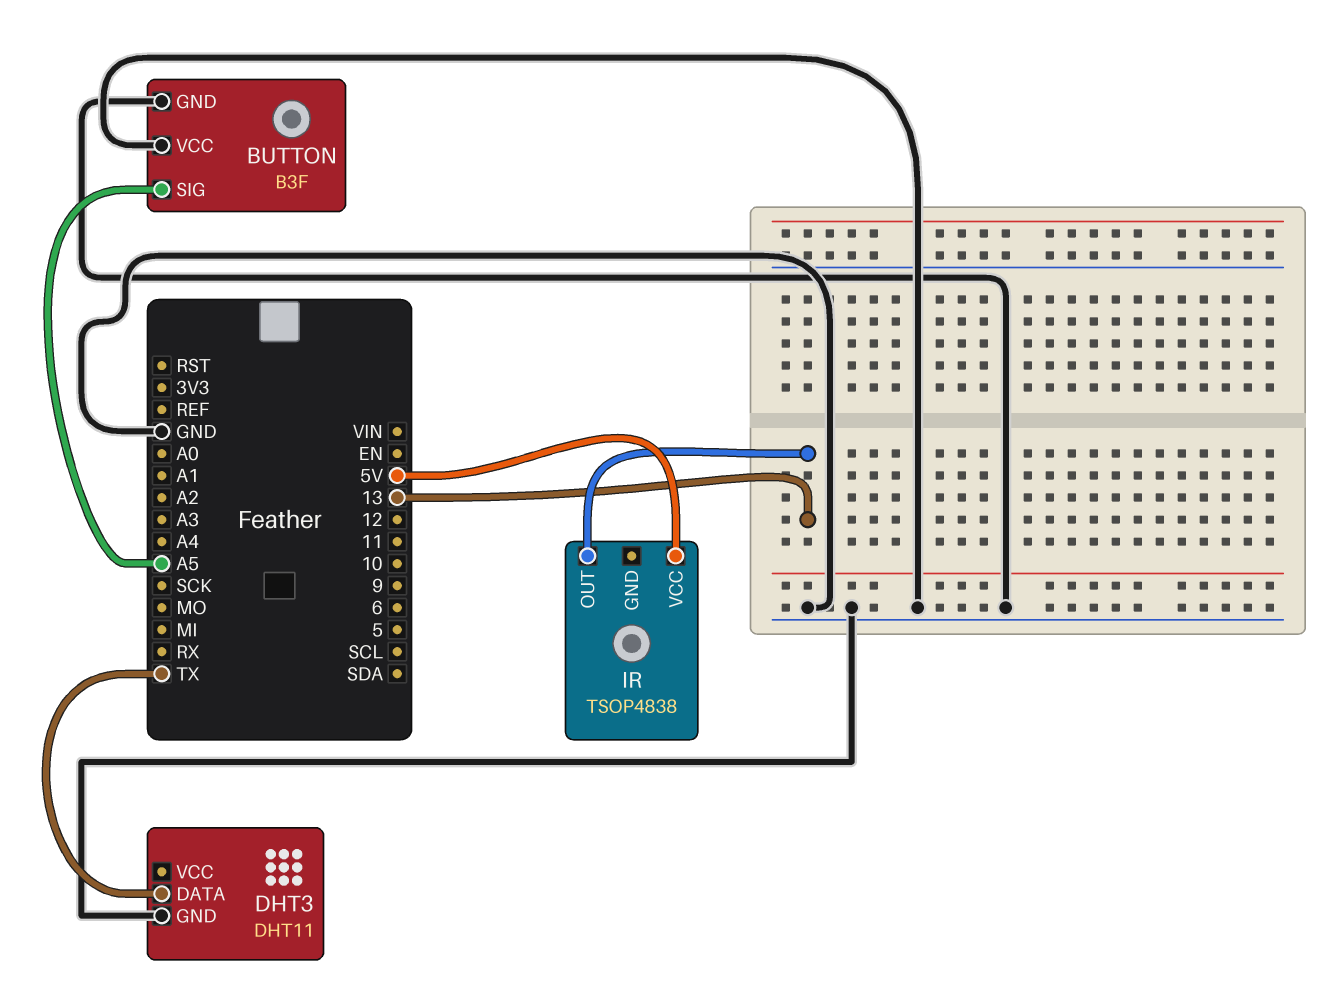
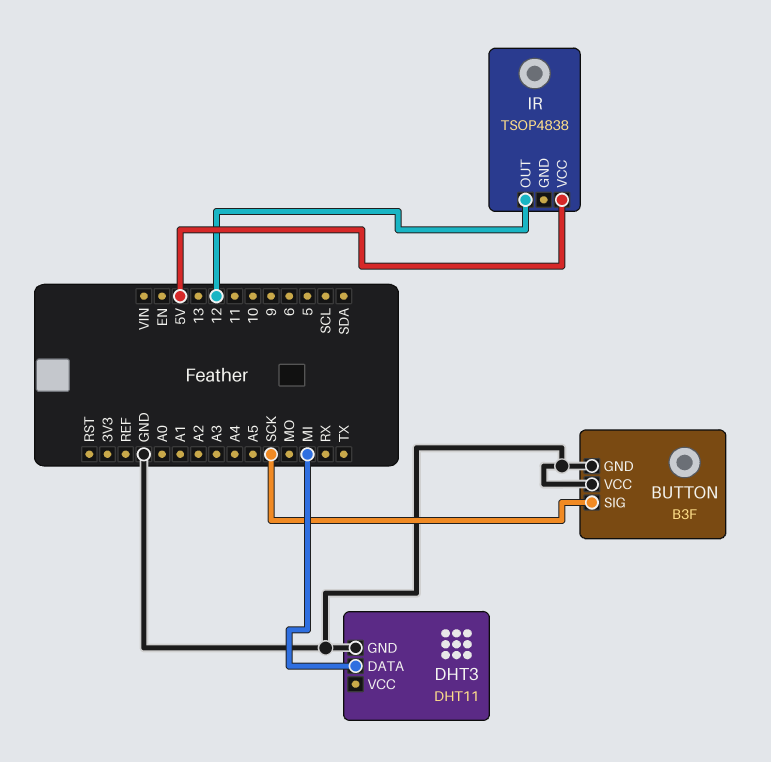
BUTTON pin SIG: A5 -> SCK
DHT3 pin DATA: TX -> MI
IR pin OUT: 13 -> 12

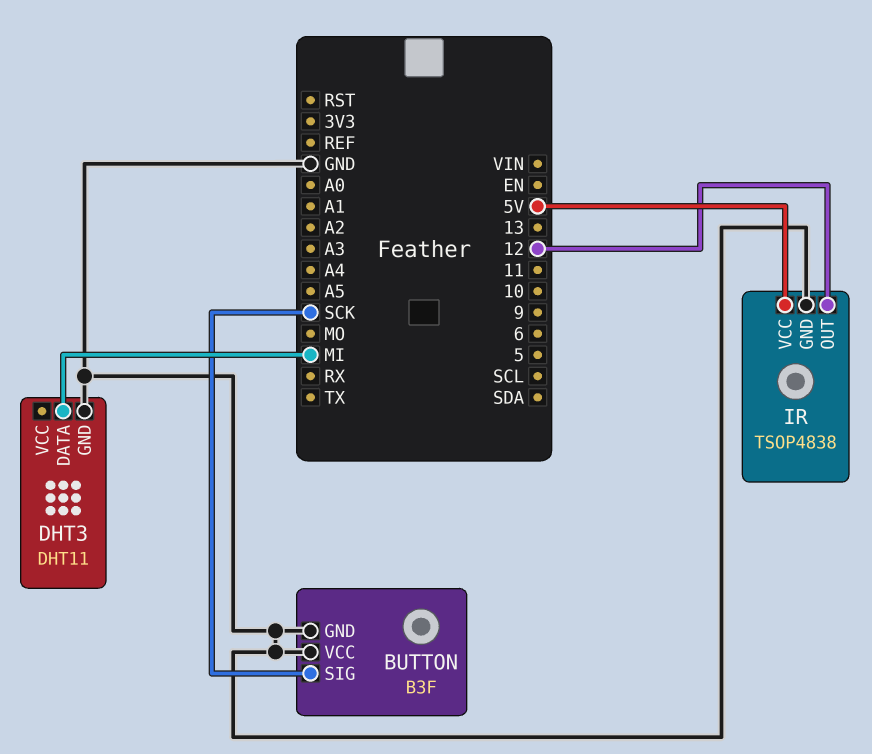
IR pin GND: none -> GND

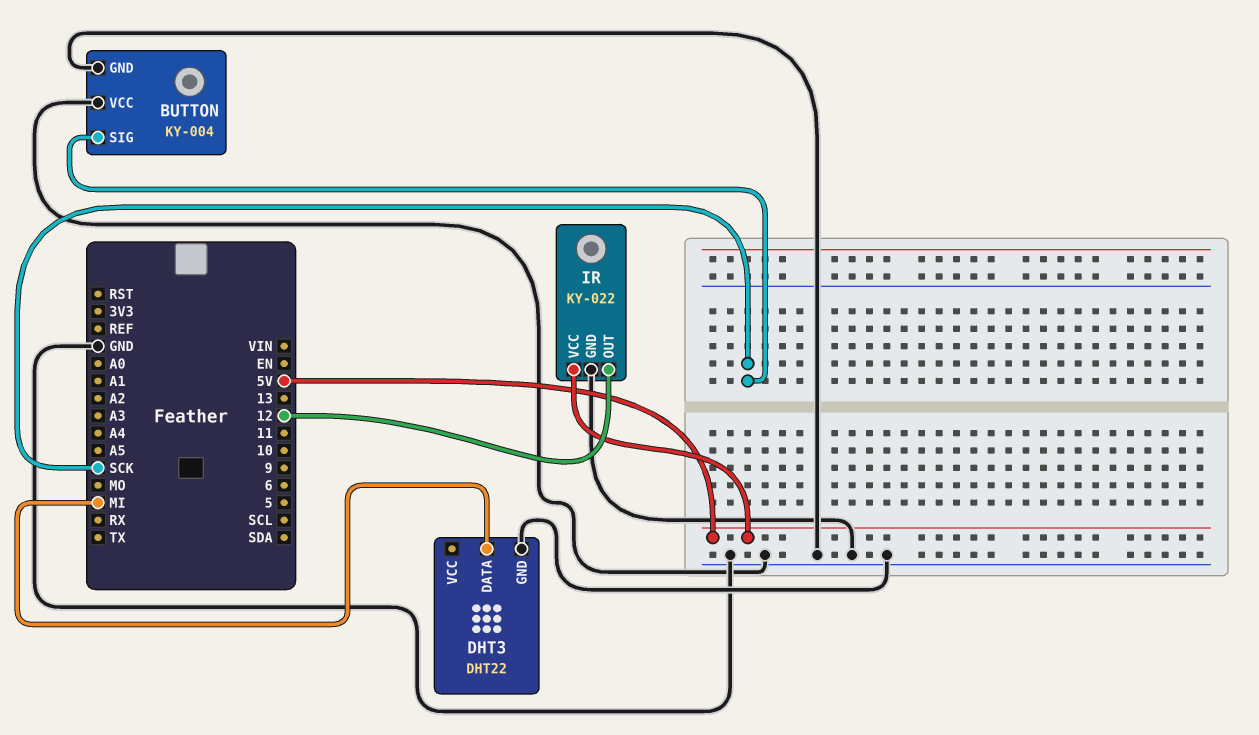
BUTTON: B3F -> KY-004
DHT3: DHT11 -> DHT22
IR: TSOP4838 -> KY-022

